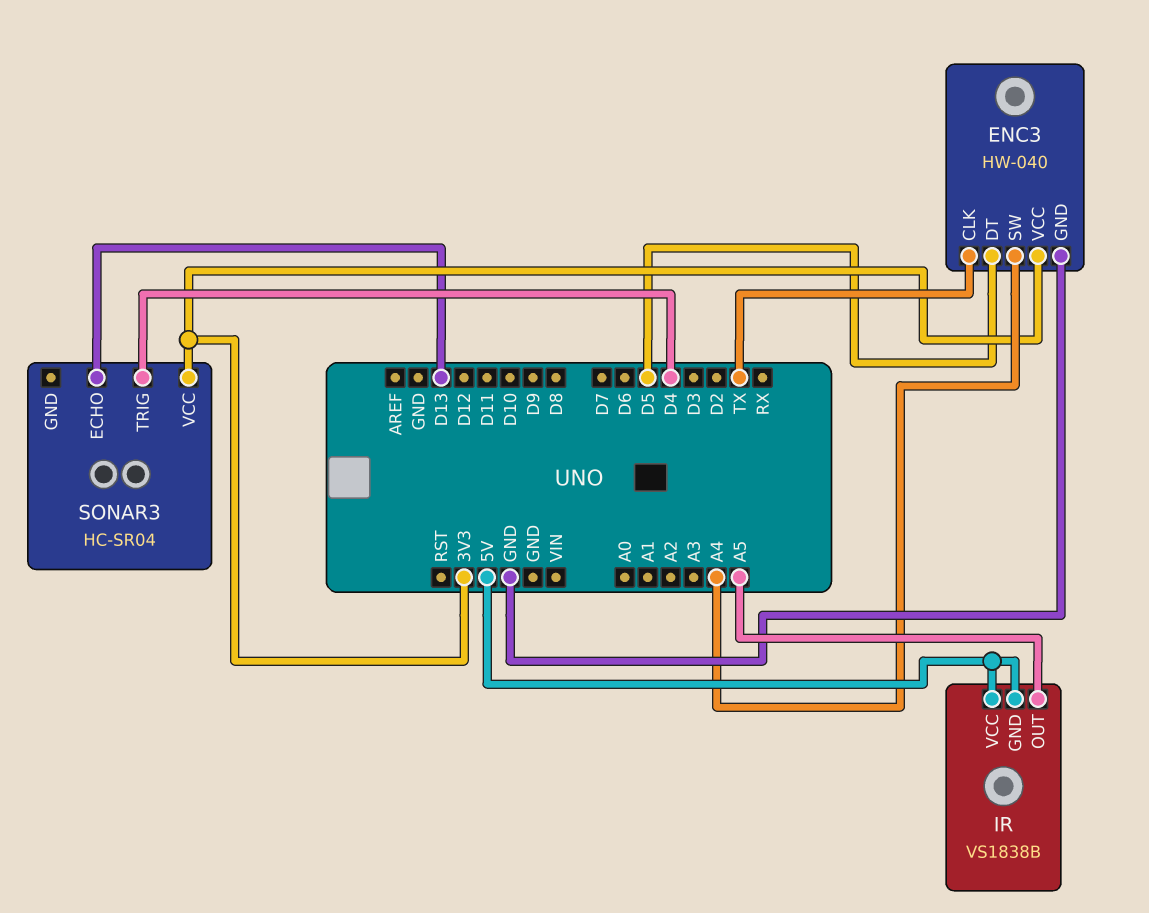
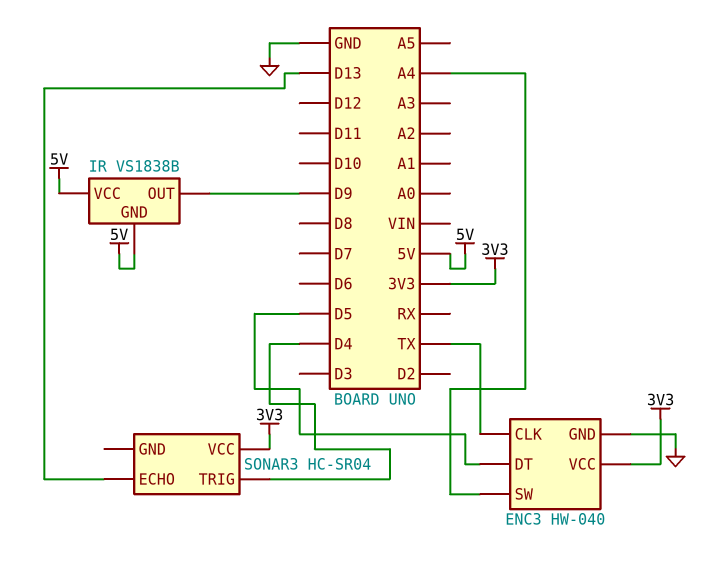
IR pin OUT: A5 -> D9

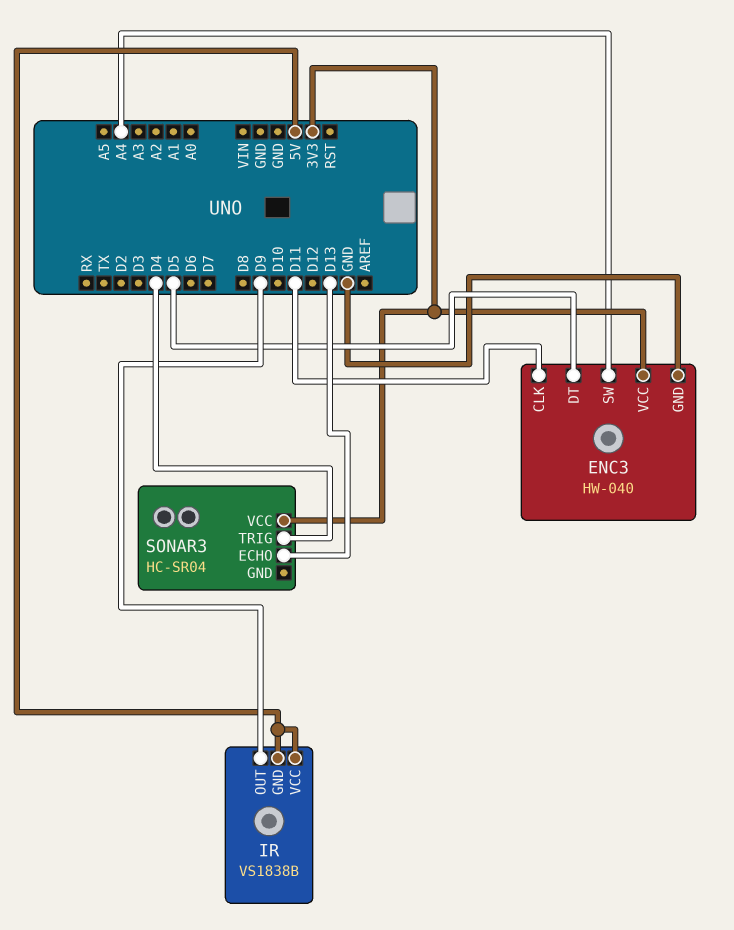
ENC3 pin CLK: TX -> D11

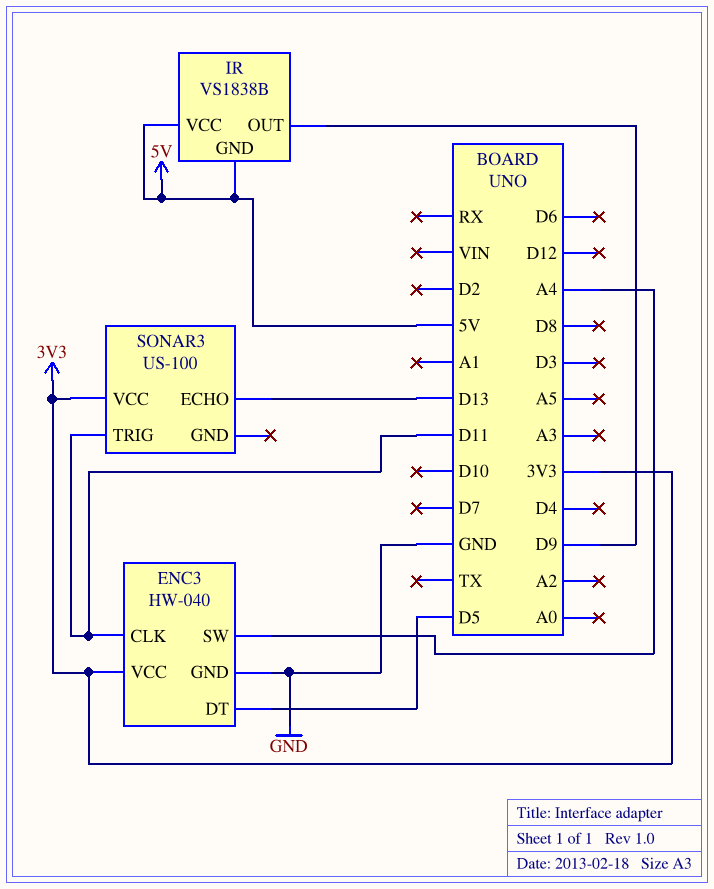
SONAR3: HC-SR04 -> US-100
SONAR3 pin TRIG: D4 -> D11

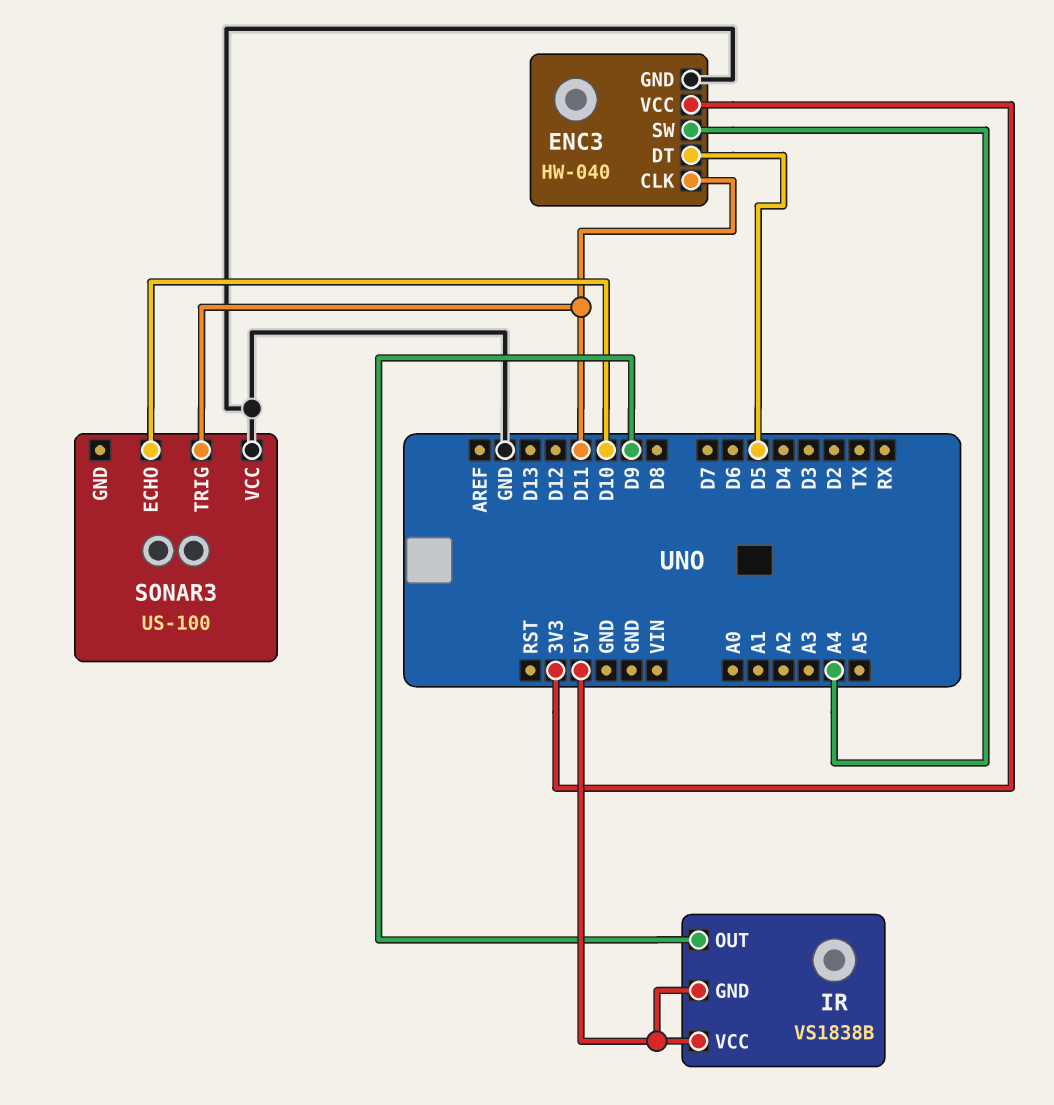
SONAR3 pin ECHO: D13 -> D10
SONAR3 pin VCC: 3V3 -> GND

